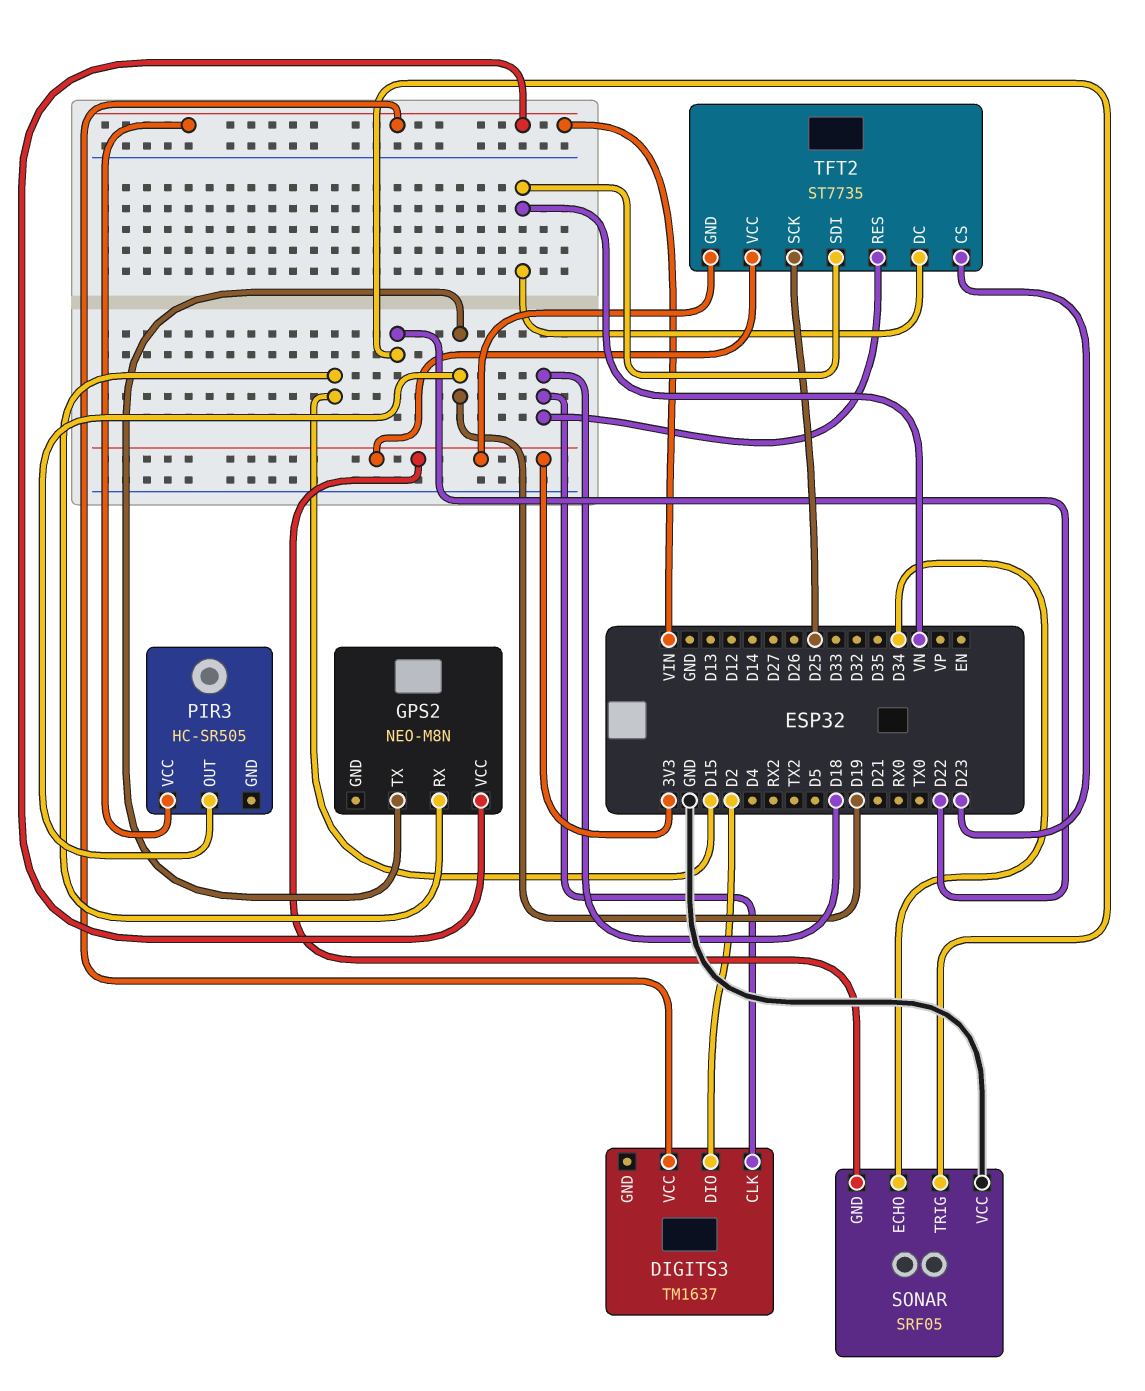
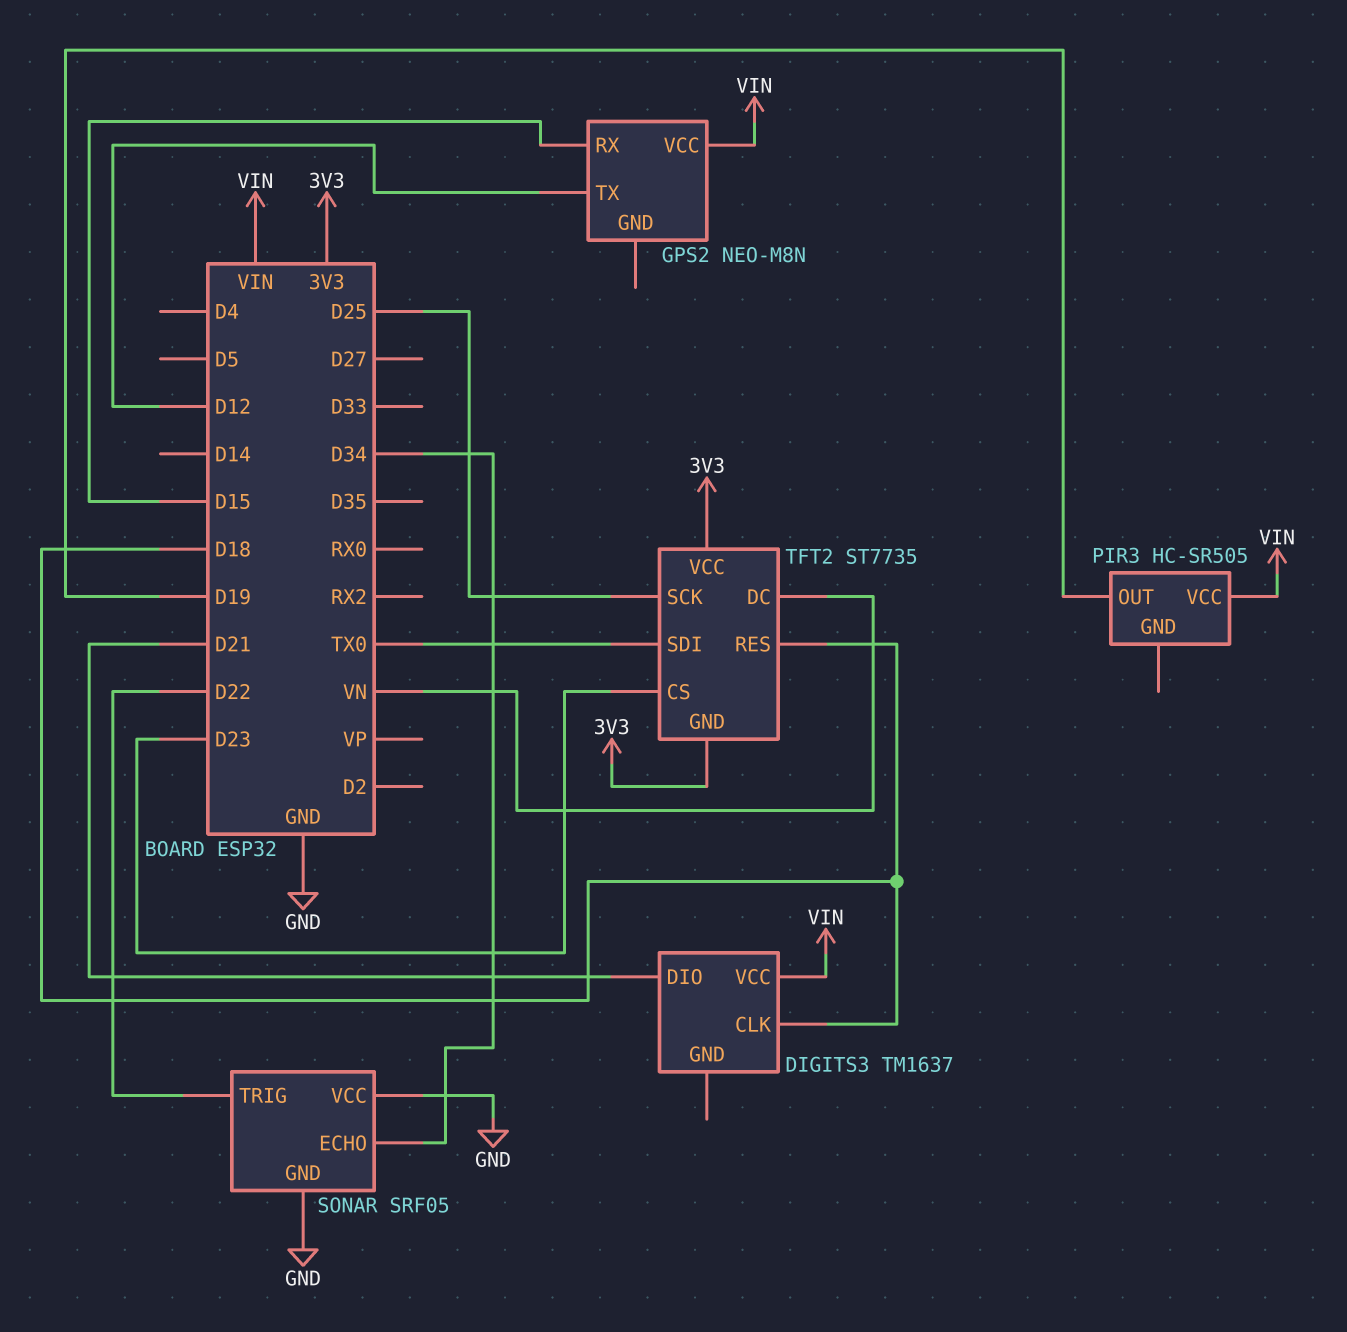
DIGITS3 pin DIO: D2 -> D21
GPS2 pin TX: D19 -> D12
SONAR pin GND: 3V3 -> GND
TFT2 pin SDI: VN -> TX0

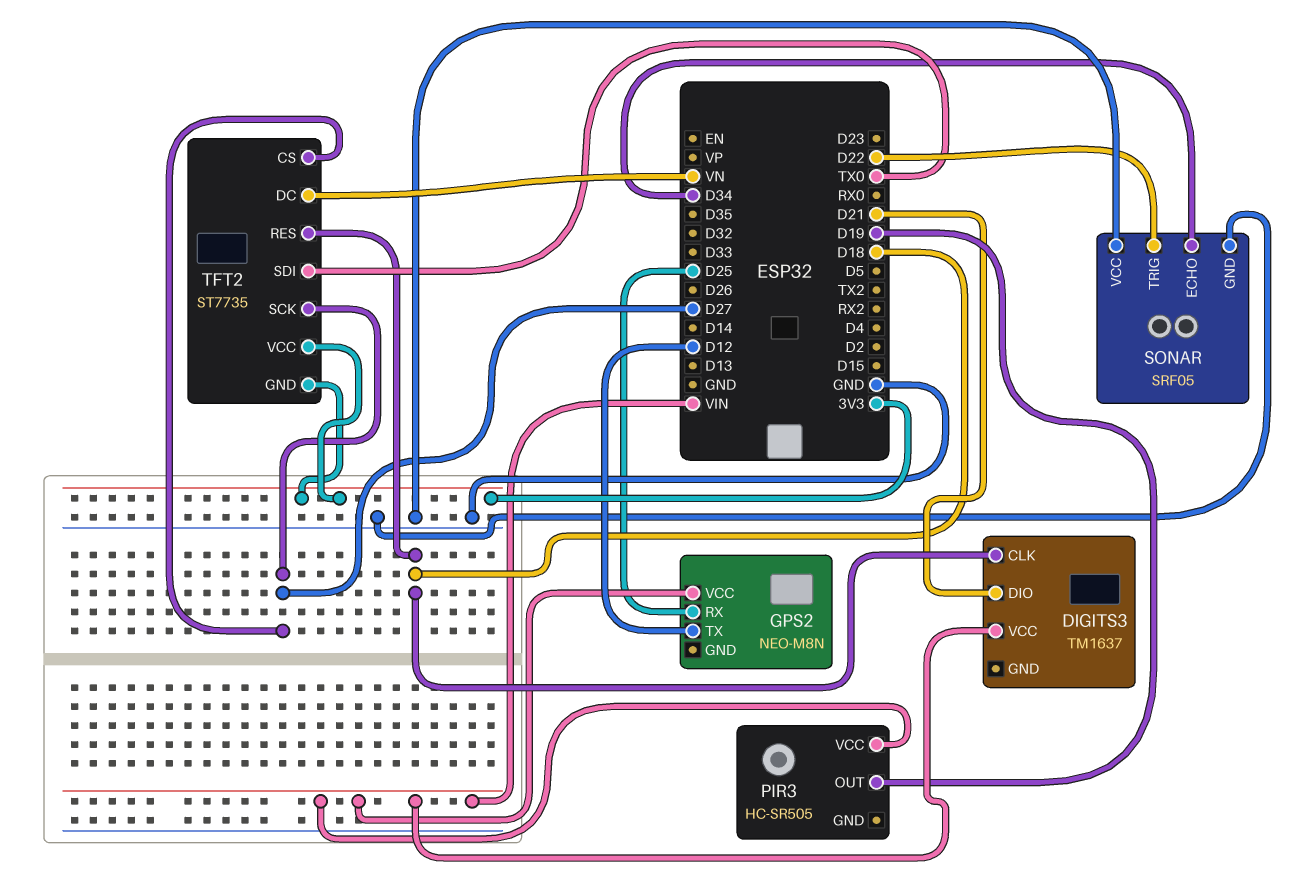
GPS2 pin RX: D15 -> D25
TFT2 pin CS: D23 -> D27
TFT2 pin SCK: D25 -> D27

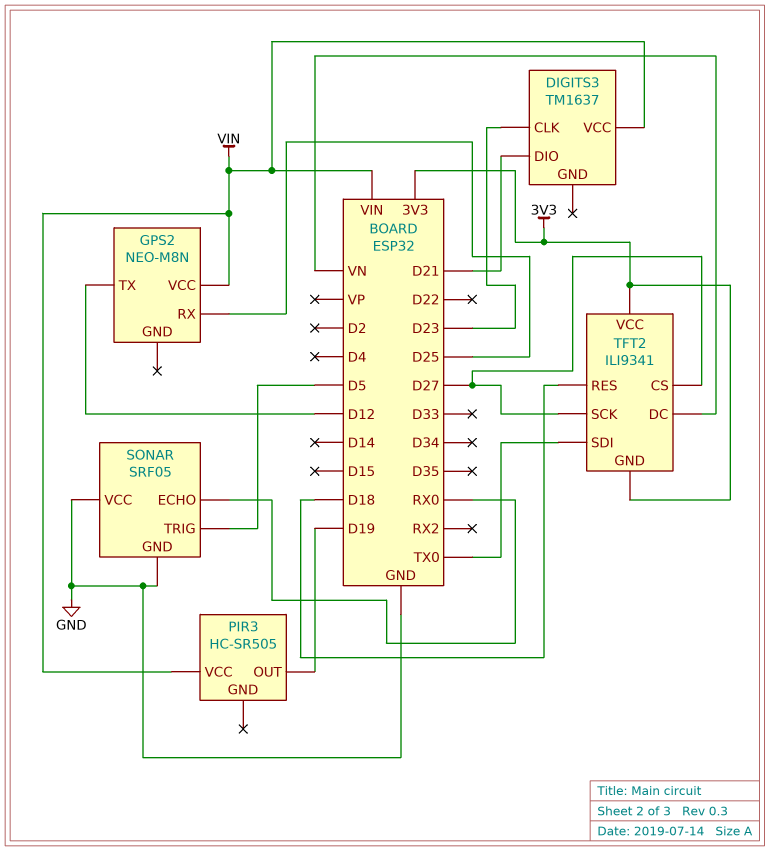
DIGITS3 pin CLK: D18 -> D23
SONAR pin ECHO: D34 -> RX0
SONAR pin TRIG: D22 -> D5
TFT2: ST7735 -> ILI9341

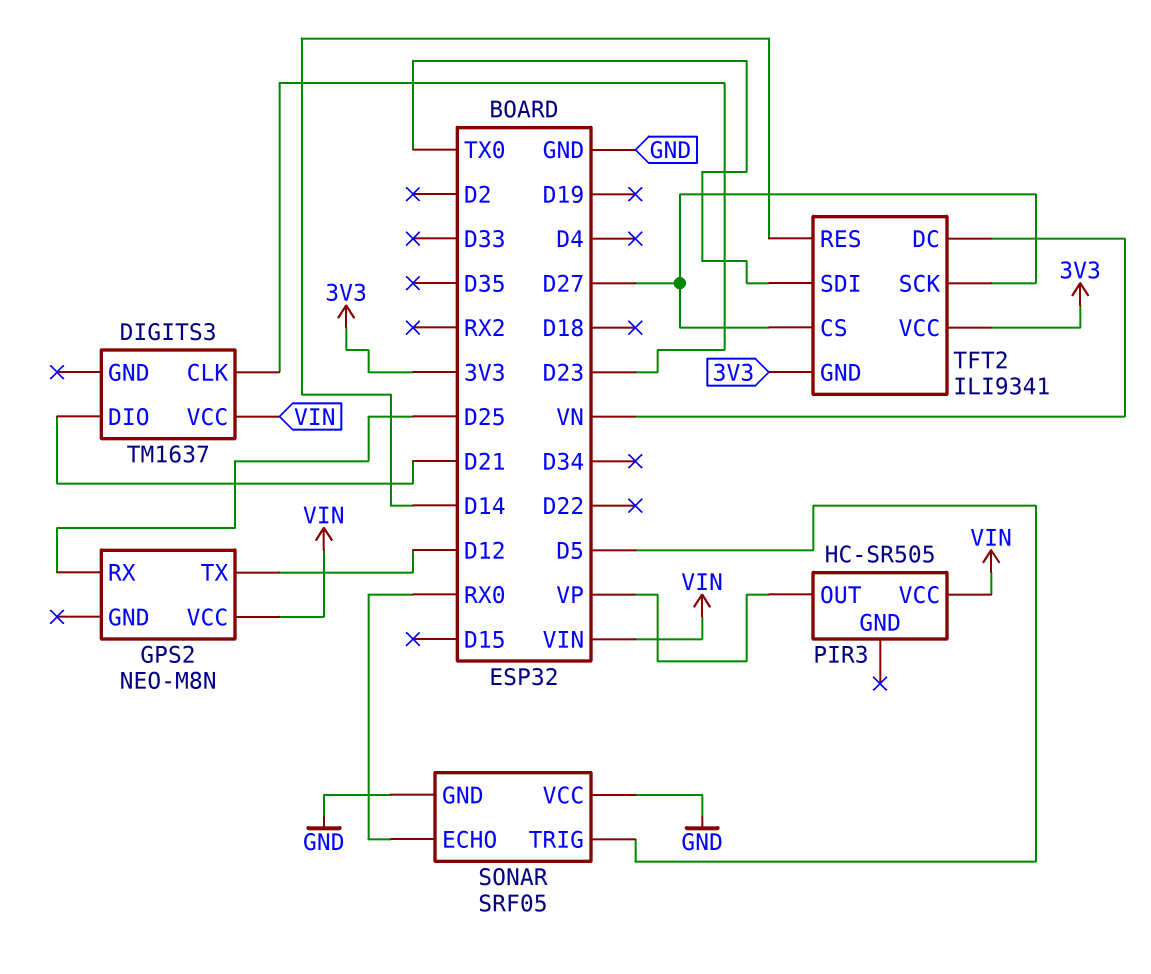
PIR3 pin OUT: D19 -> VP
TFT2 pin RES: D18 -> D14

